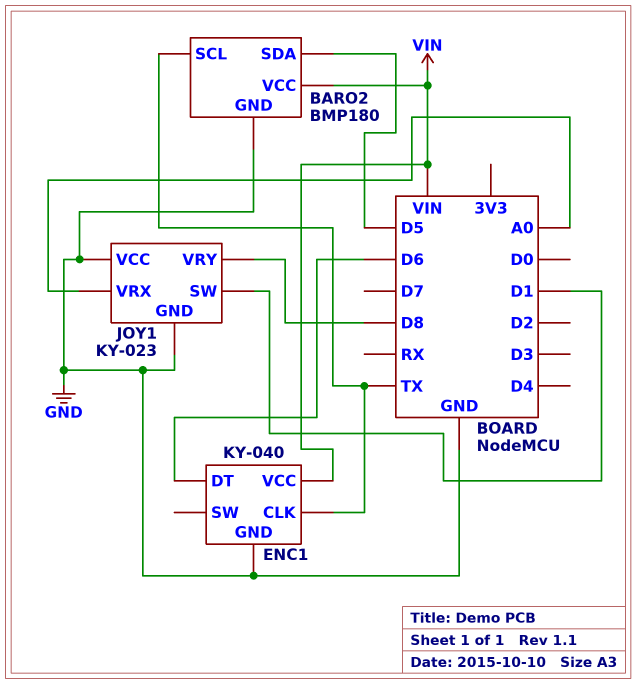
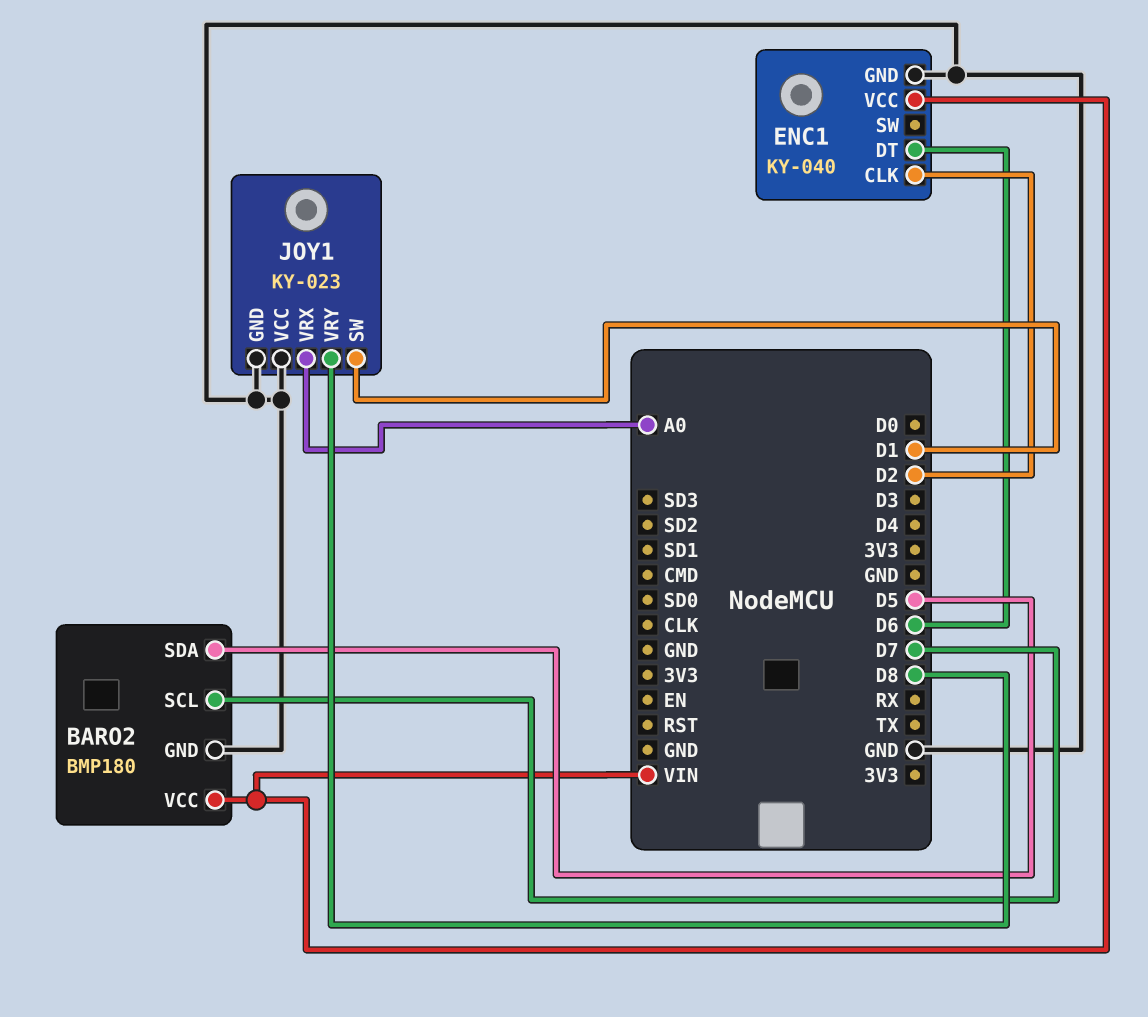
BARO2 pin SCL: TX -> D7
ENC1 pin CLK: TX -> D2

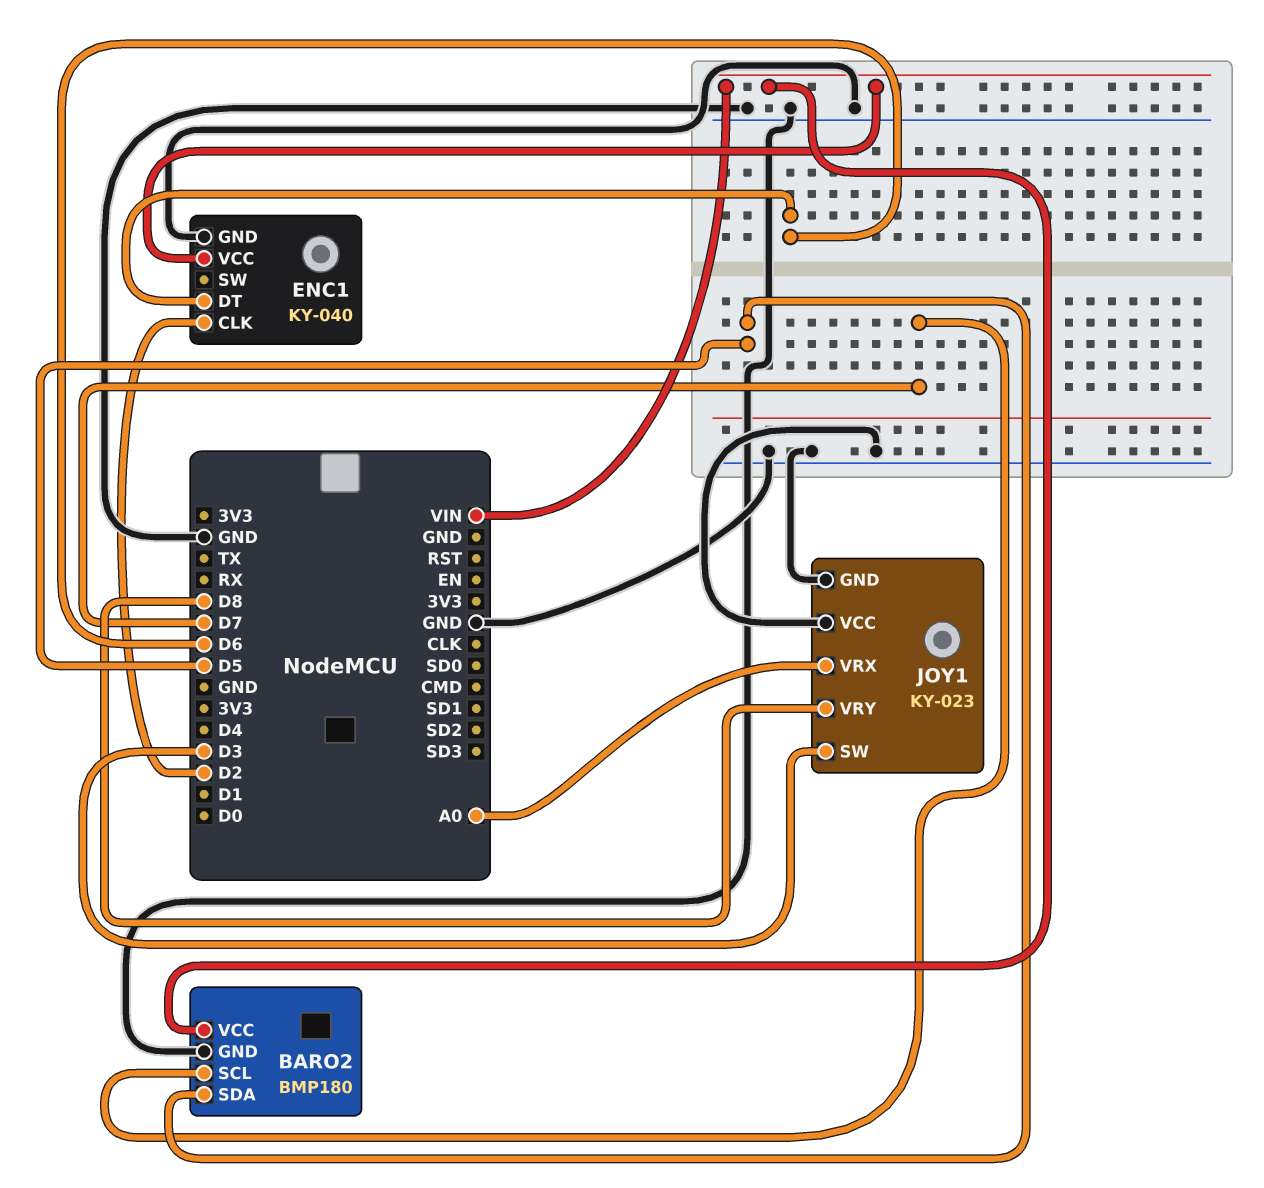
JOY1 pin SW: D1 -> D3

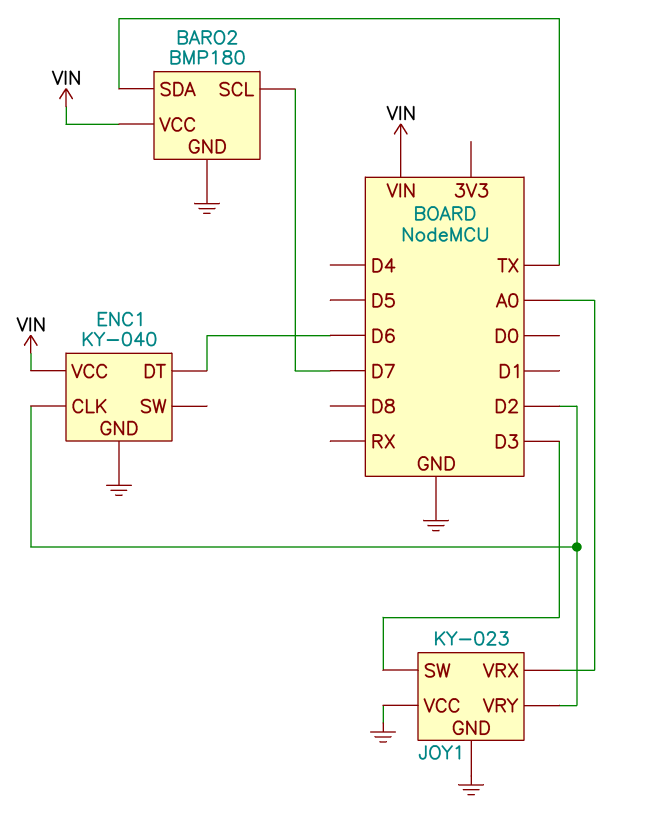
BARO2 pin SDA: D5 -> TX
JOY1 pin VRY: D8 -> D2

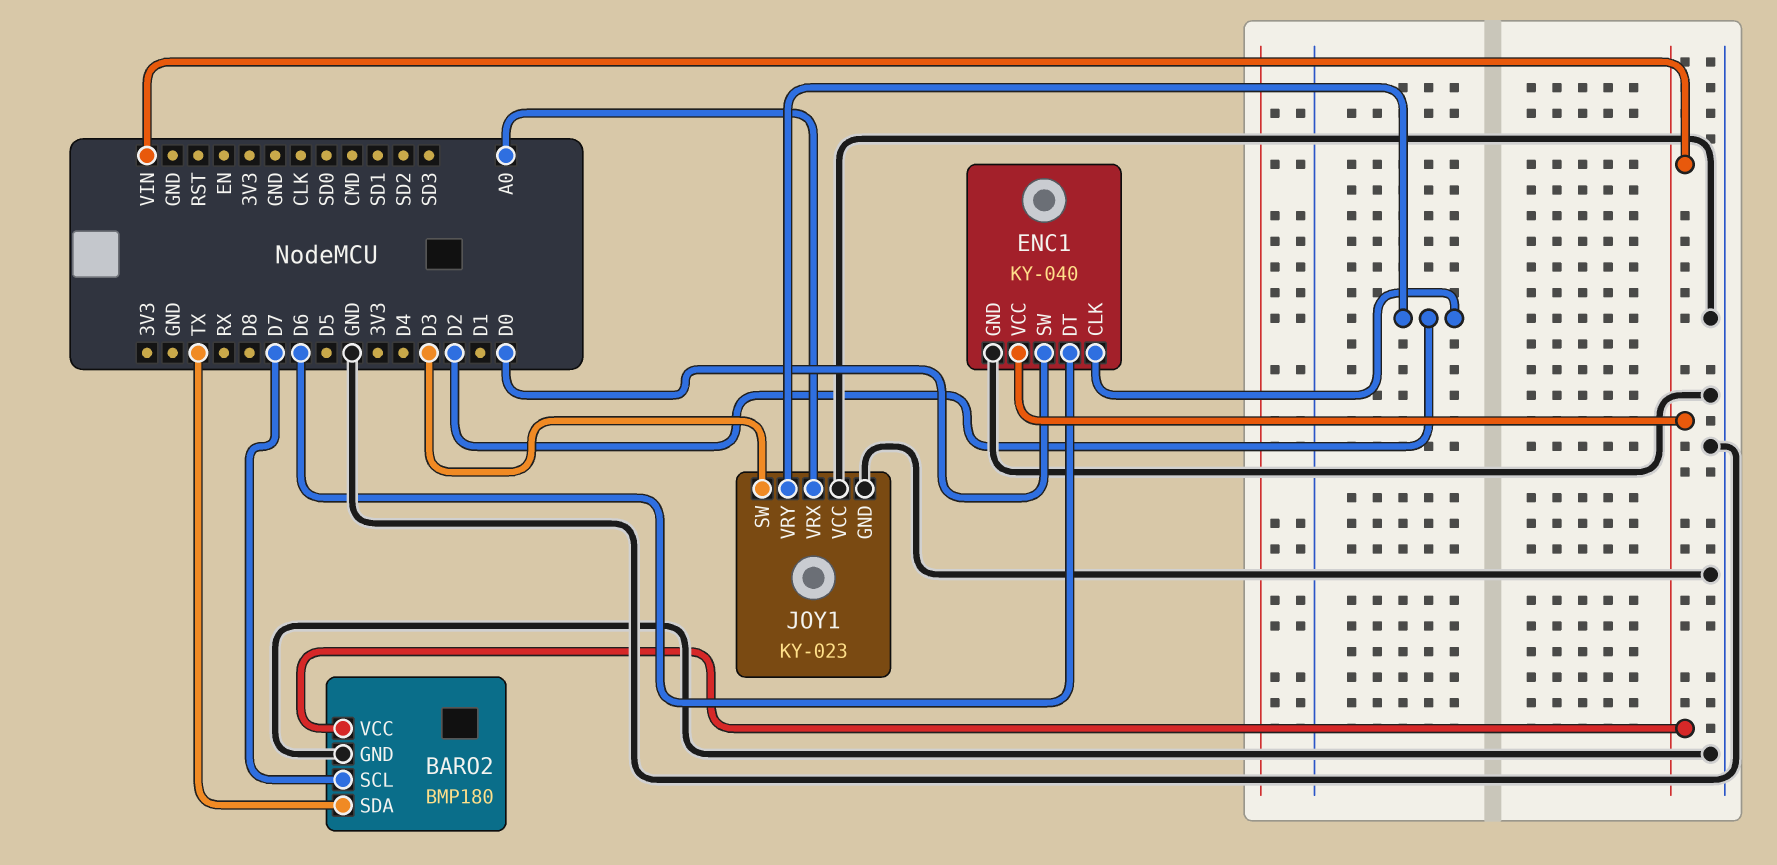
ENC1 pin SW: none -> D0

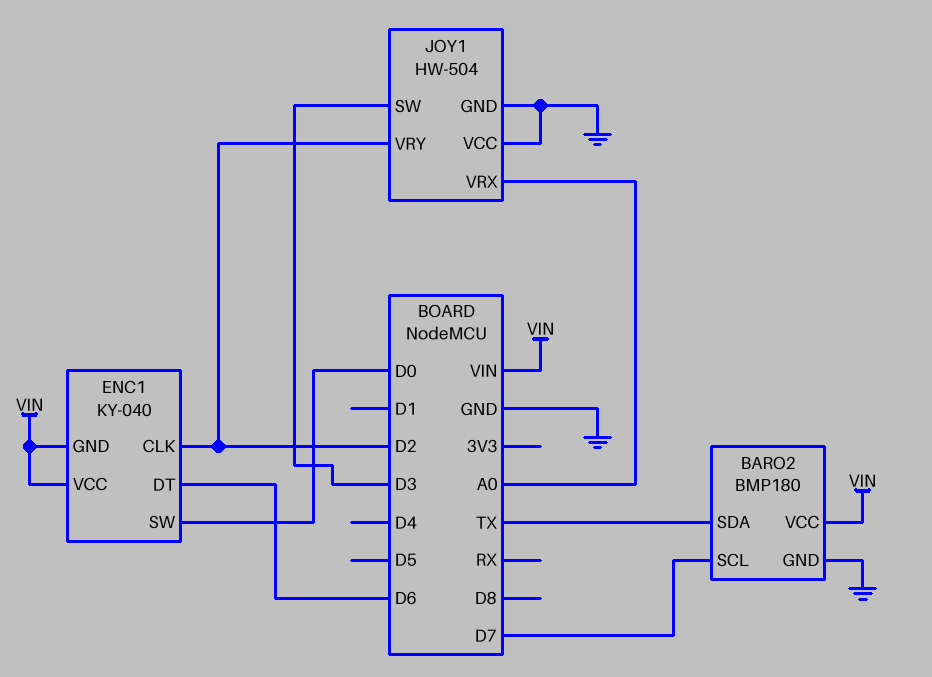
ENC1 pin GND: GND -> VIN
JOY1: KY-023 -> HW-504

